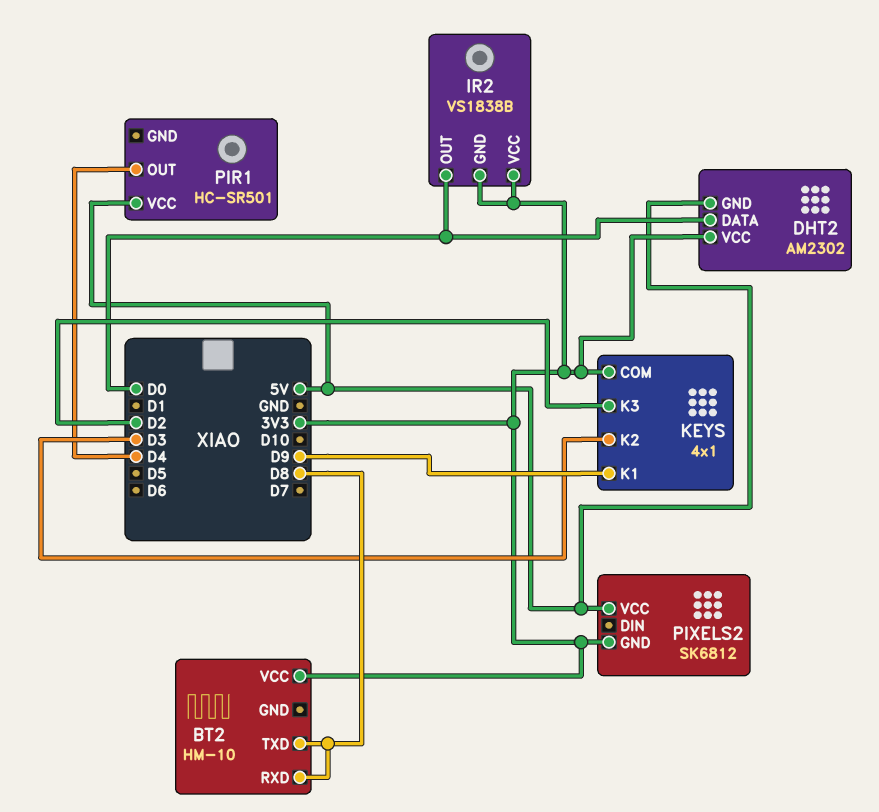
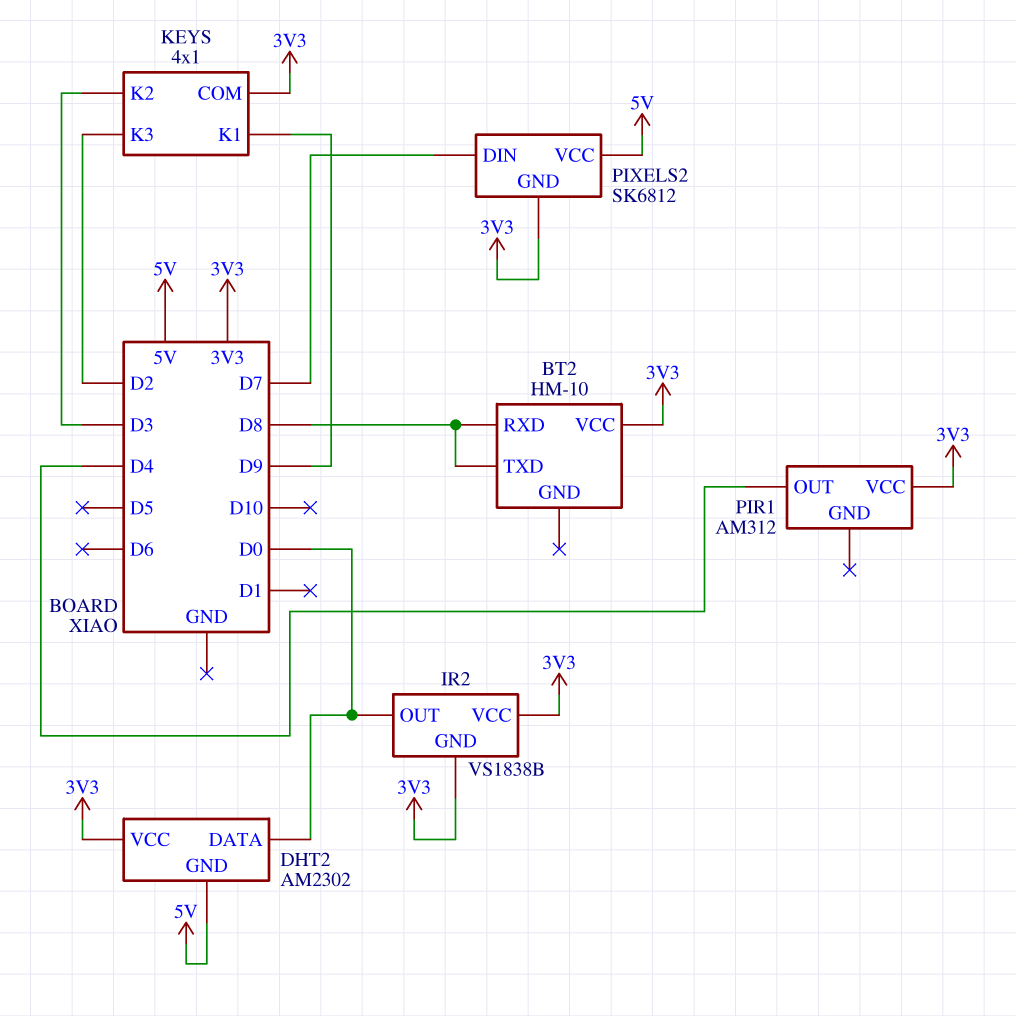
PIR1: HC-SR501 -> AM312
PIR1 pin VCC: 5V -> 3V3
PIXELS2 pin DIN: none -> D7

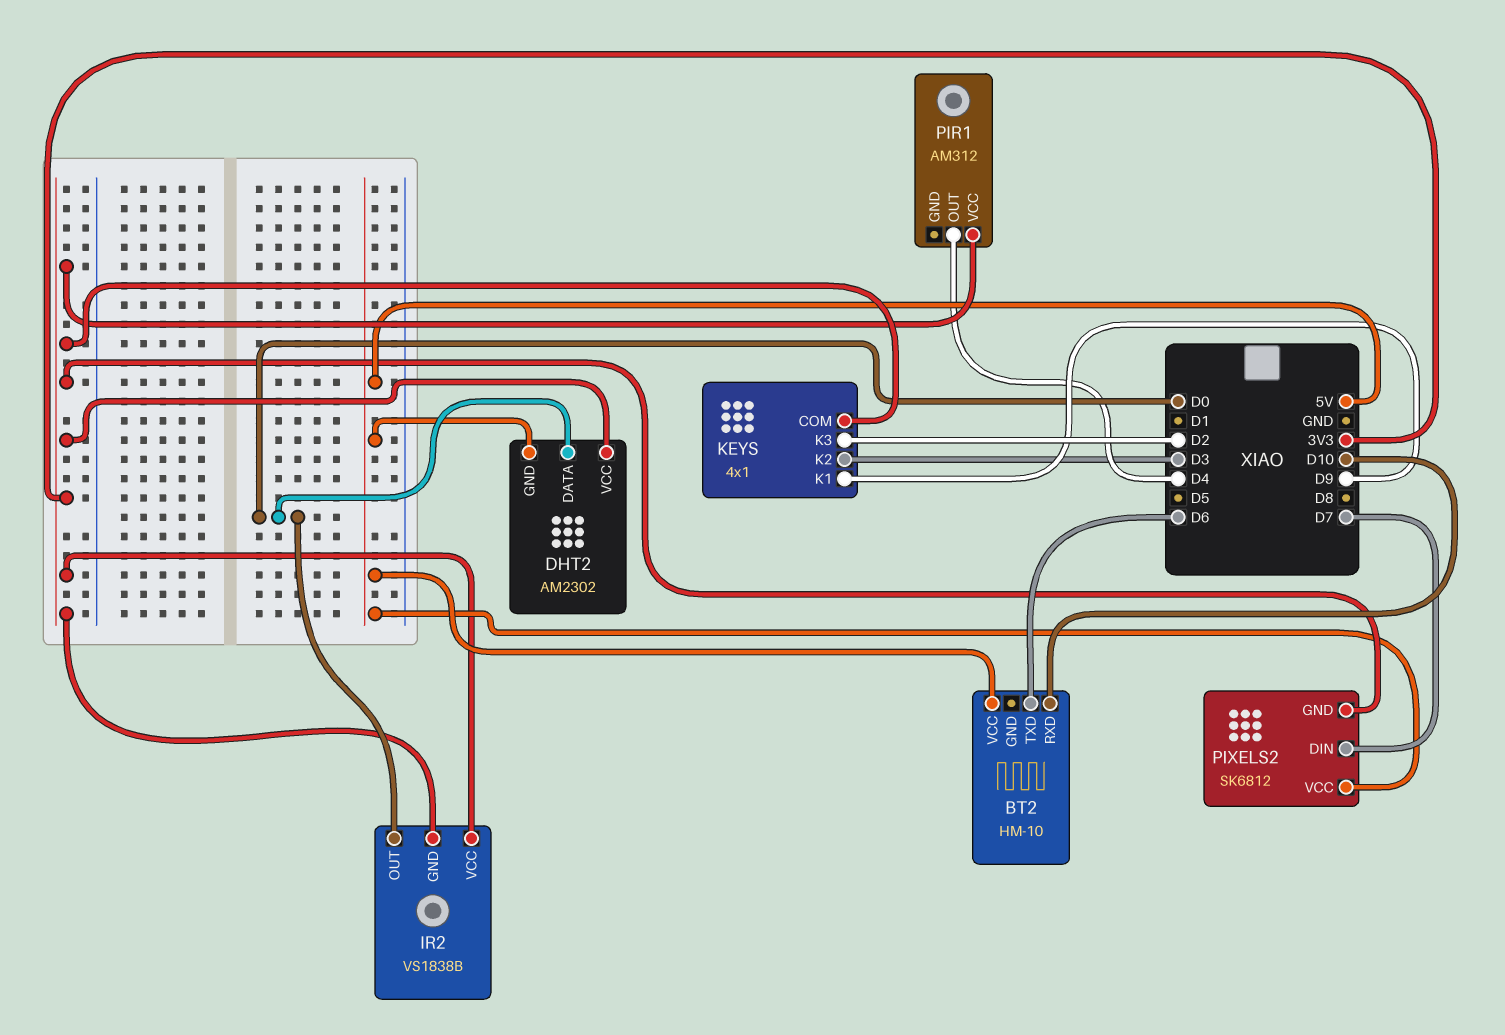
BT2 pin RXD: D8 -> D10
BT2 pin TXD: D8 -> D6
BT2 pin VCC: 3V3 -> 5V

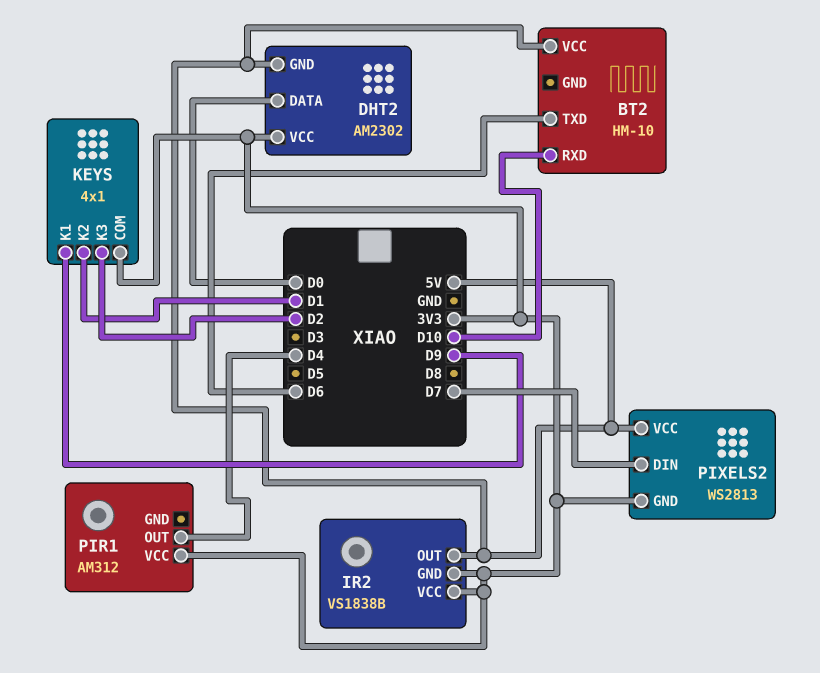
IR2 pin OUT: D0 -> 5V
KEYS pin K2: D3 -> D1
PIXELS2: SK6812 -> WS2813

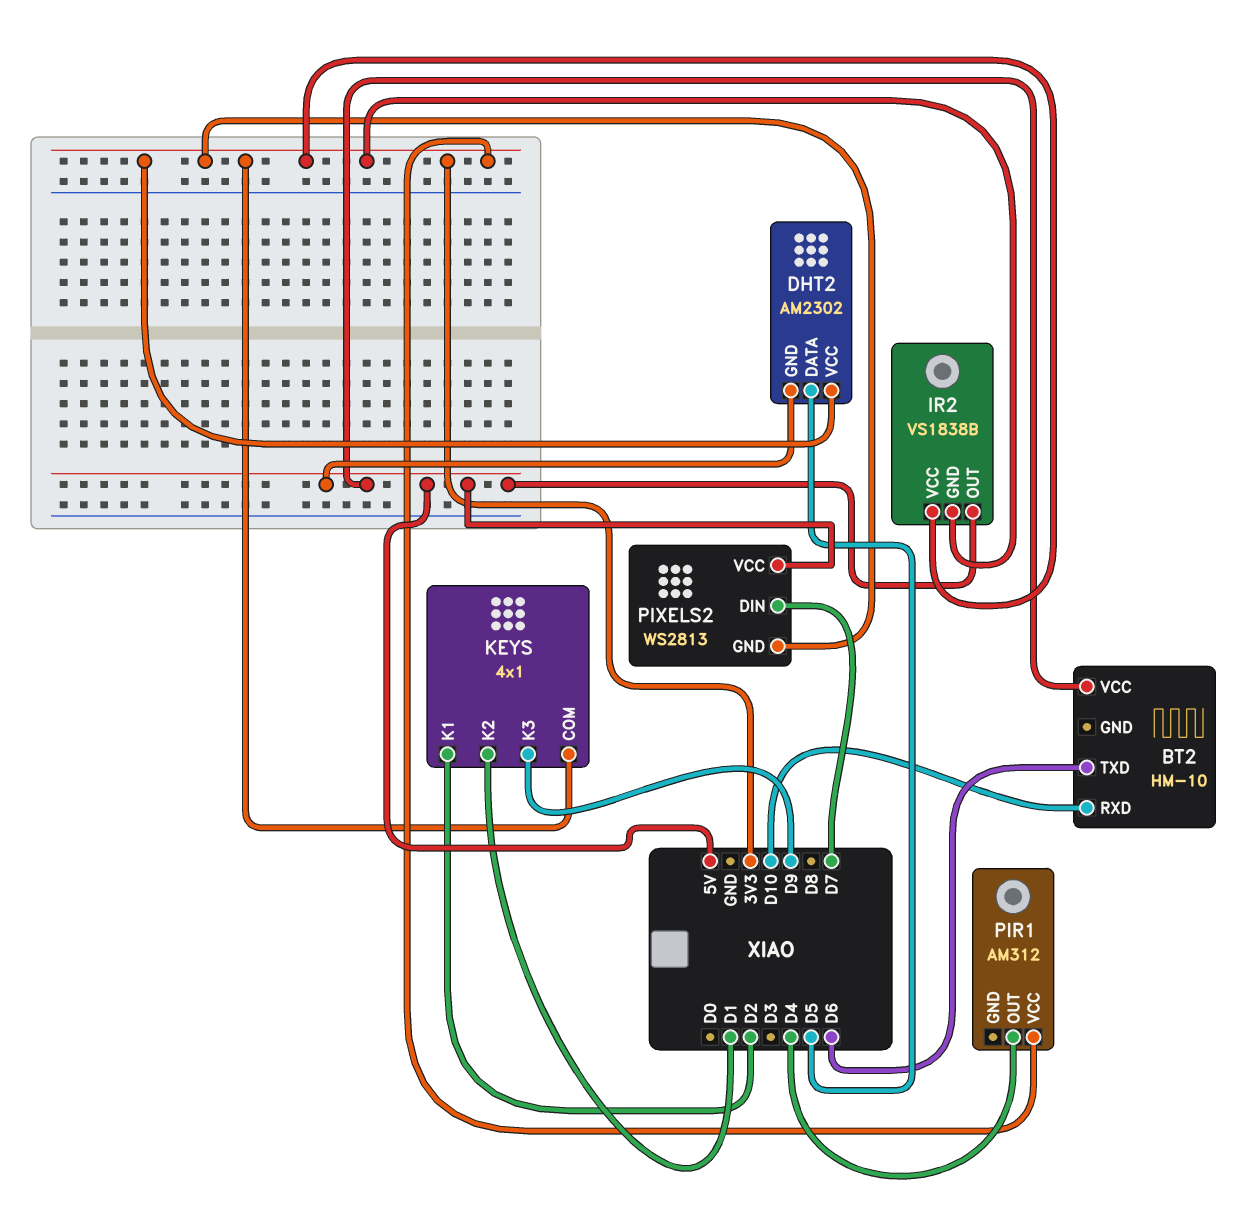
DHT2 pin DATA: D0 -> D5
KEYS pin K1: D9 -> D2
KEYS pin K3: D2 -> D9

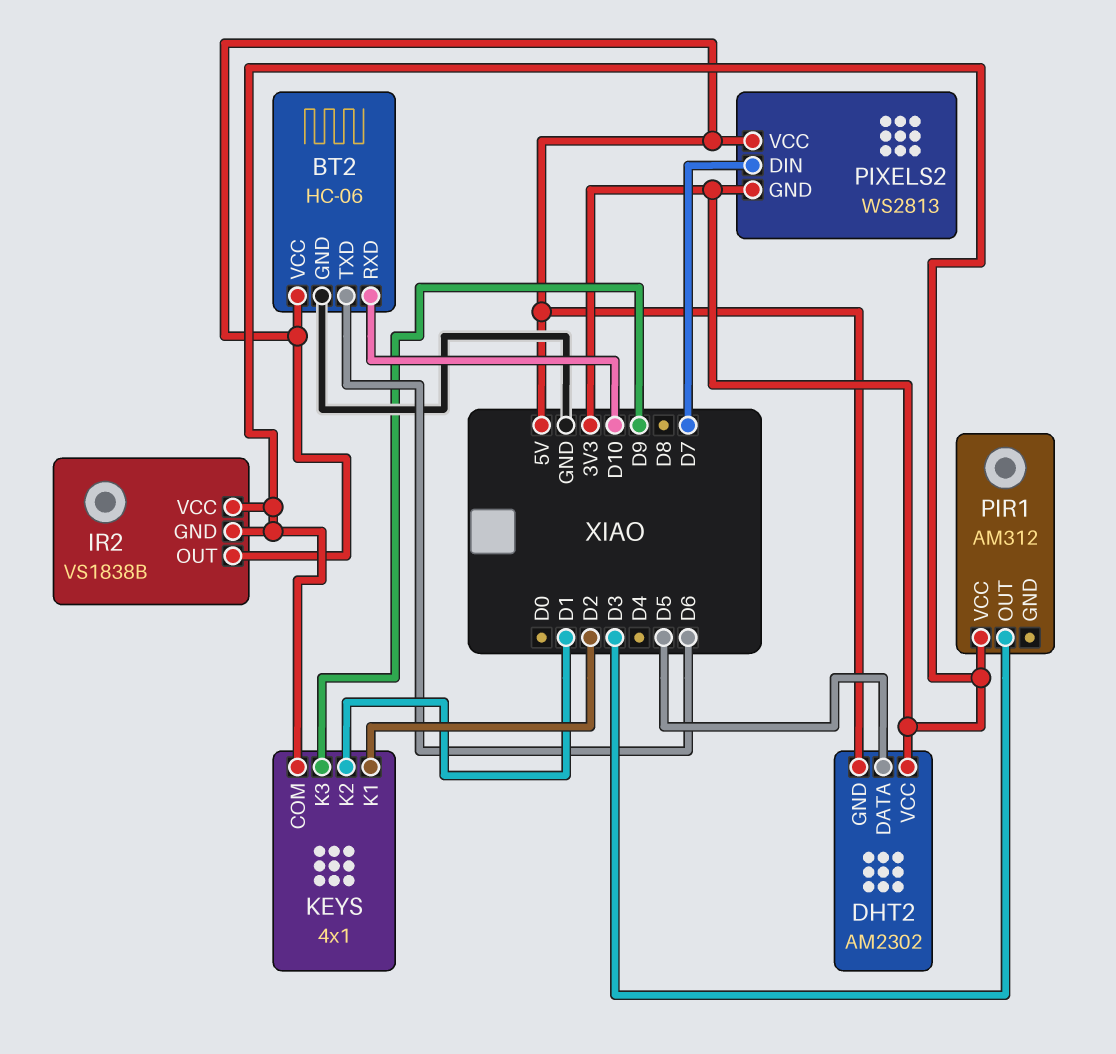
BT2: HM-10 -> HC-06
BT2 pin GND: none -> GND
PIR1 pin OUT: D4 -> D3

